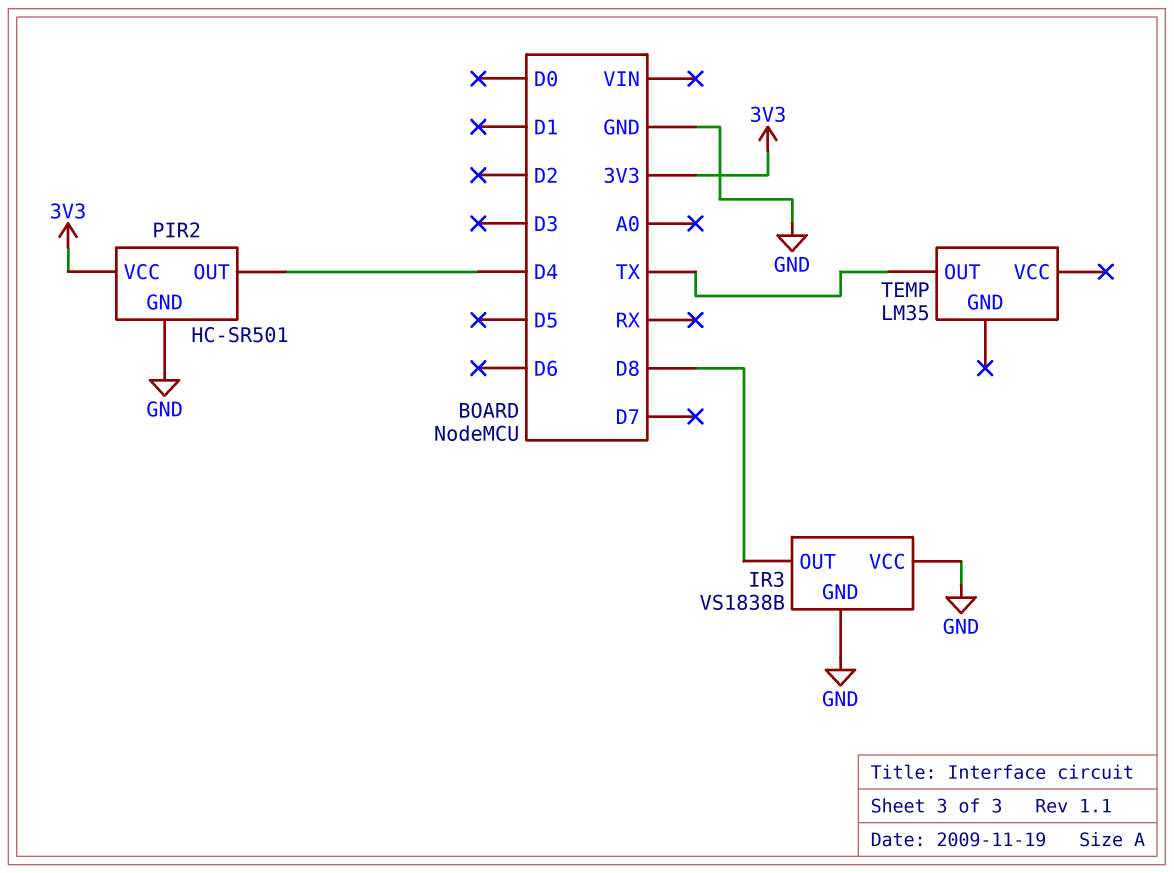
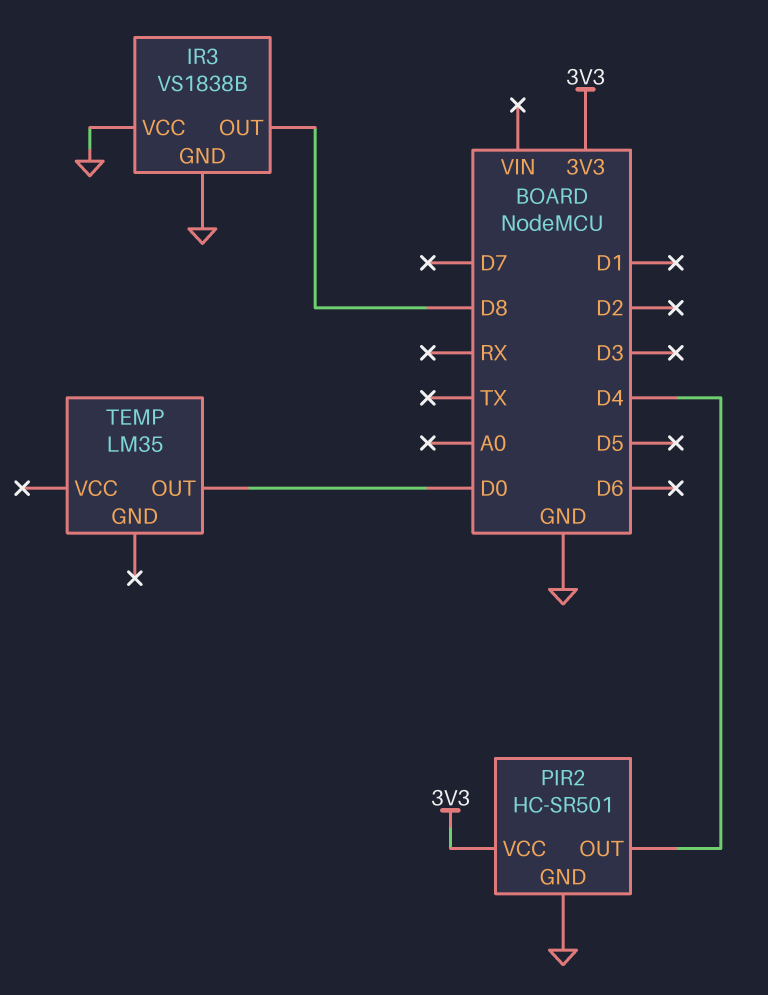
TEMP pin OUT: TX -> D0

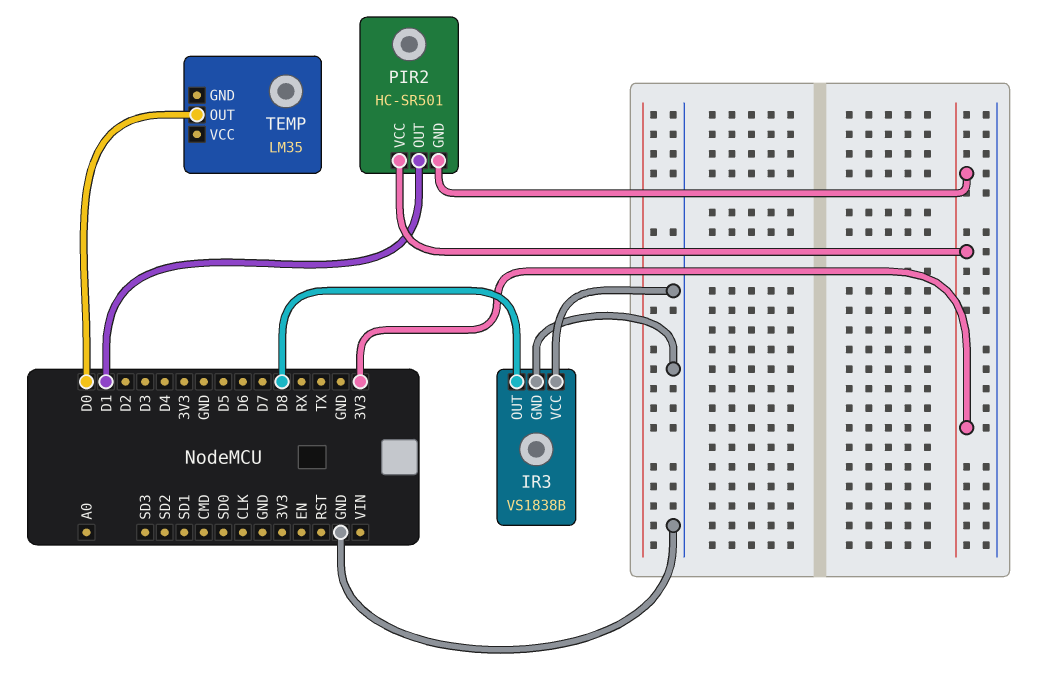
PIR2 pin GND: GND -> 3V3
PIR2 pin OUT: D4 -> D1

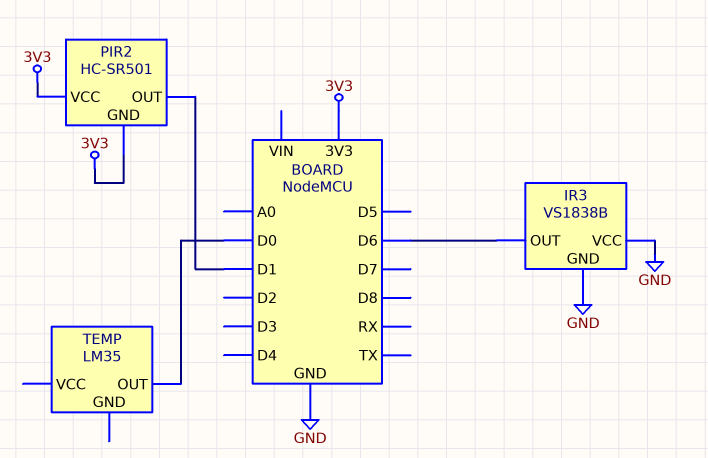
IR3 pin OUT: D8 -> D6

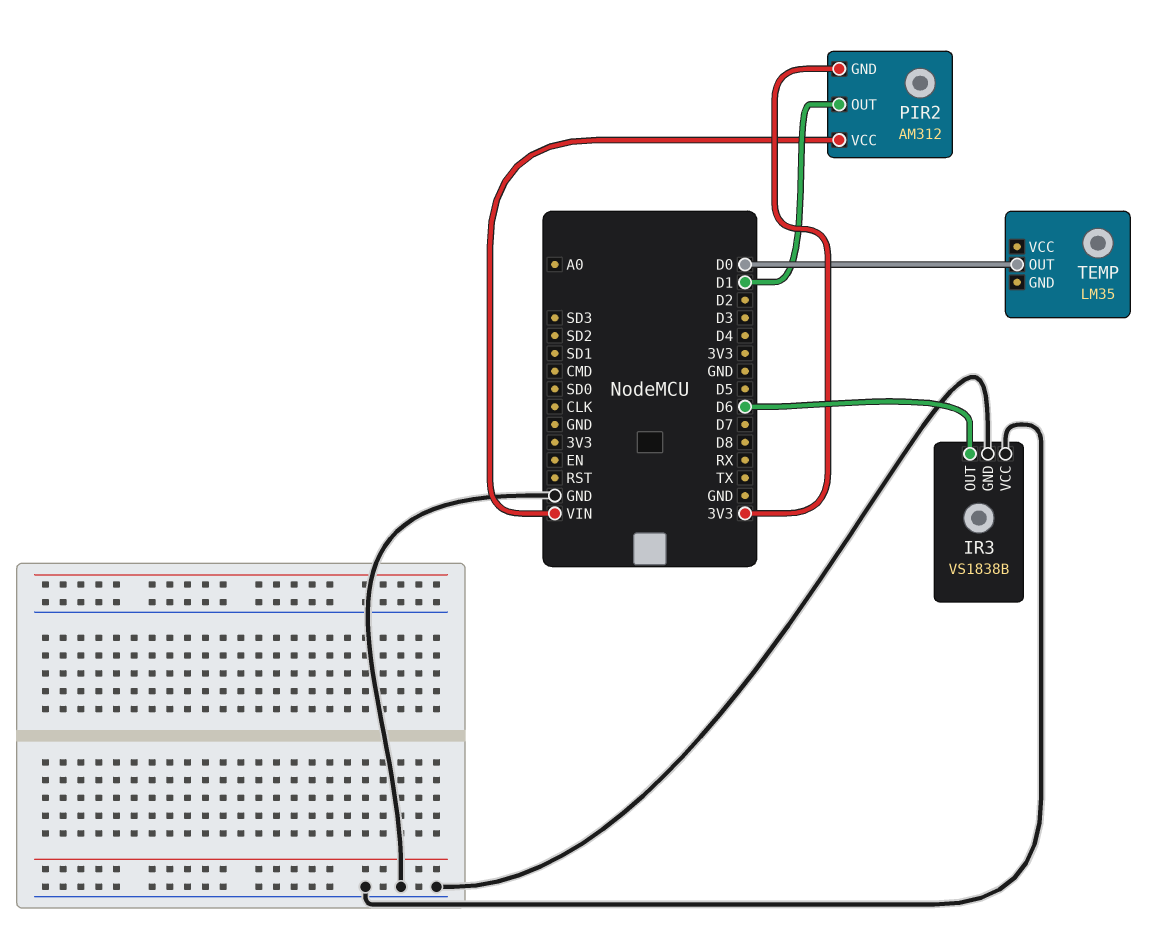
PIR2: HC-SR501 -> AM312
PIR2 pin VCC: 3V3 -> VIN

